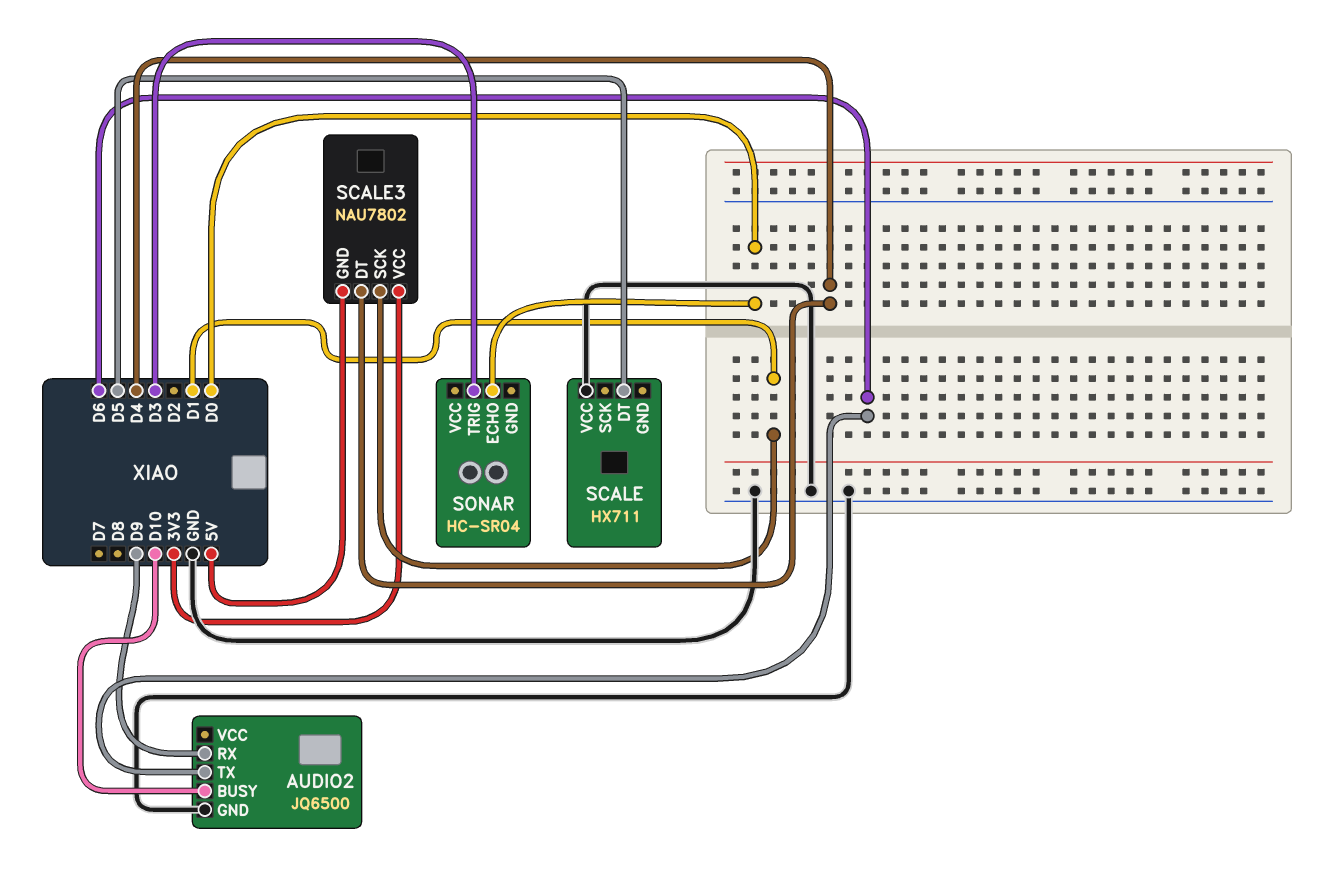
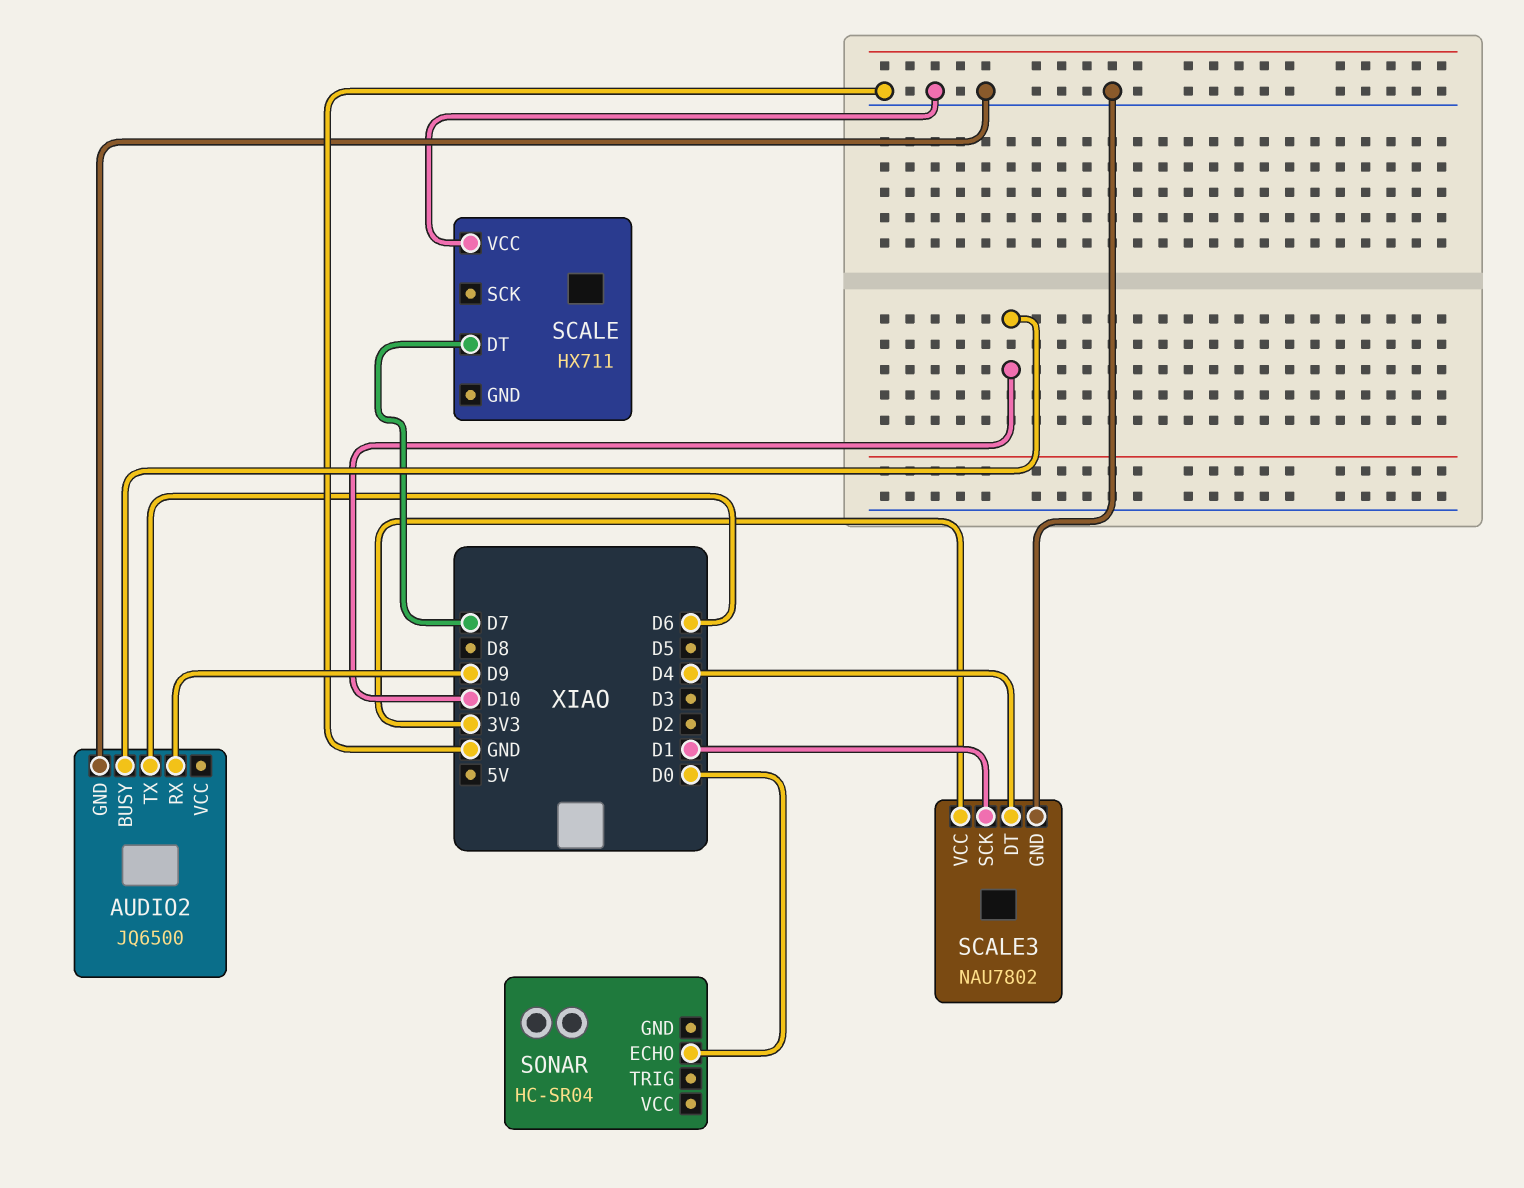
SCALE pin DT: D5 -> D7
SCALE3 pin GND: 5V -> GND
SONAR pin TRIG: D3 -> none

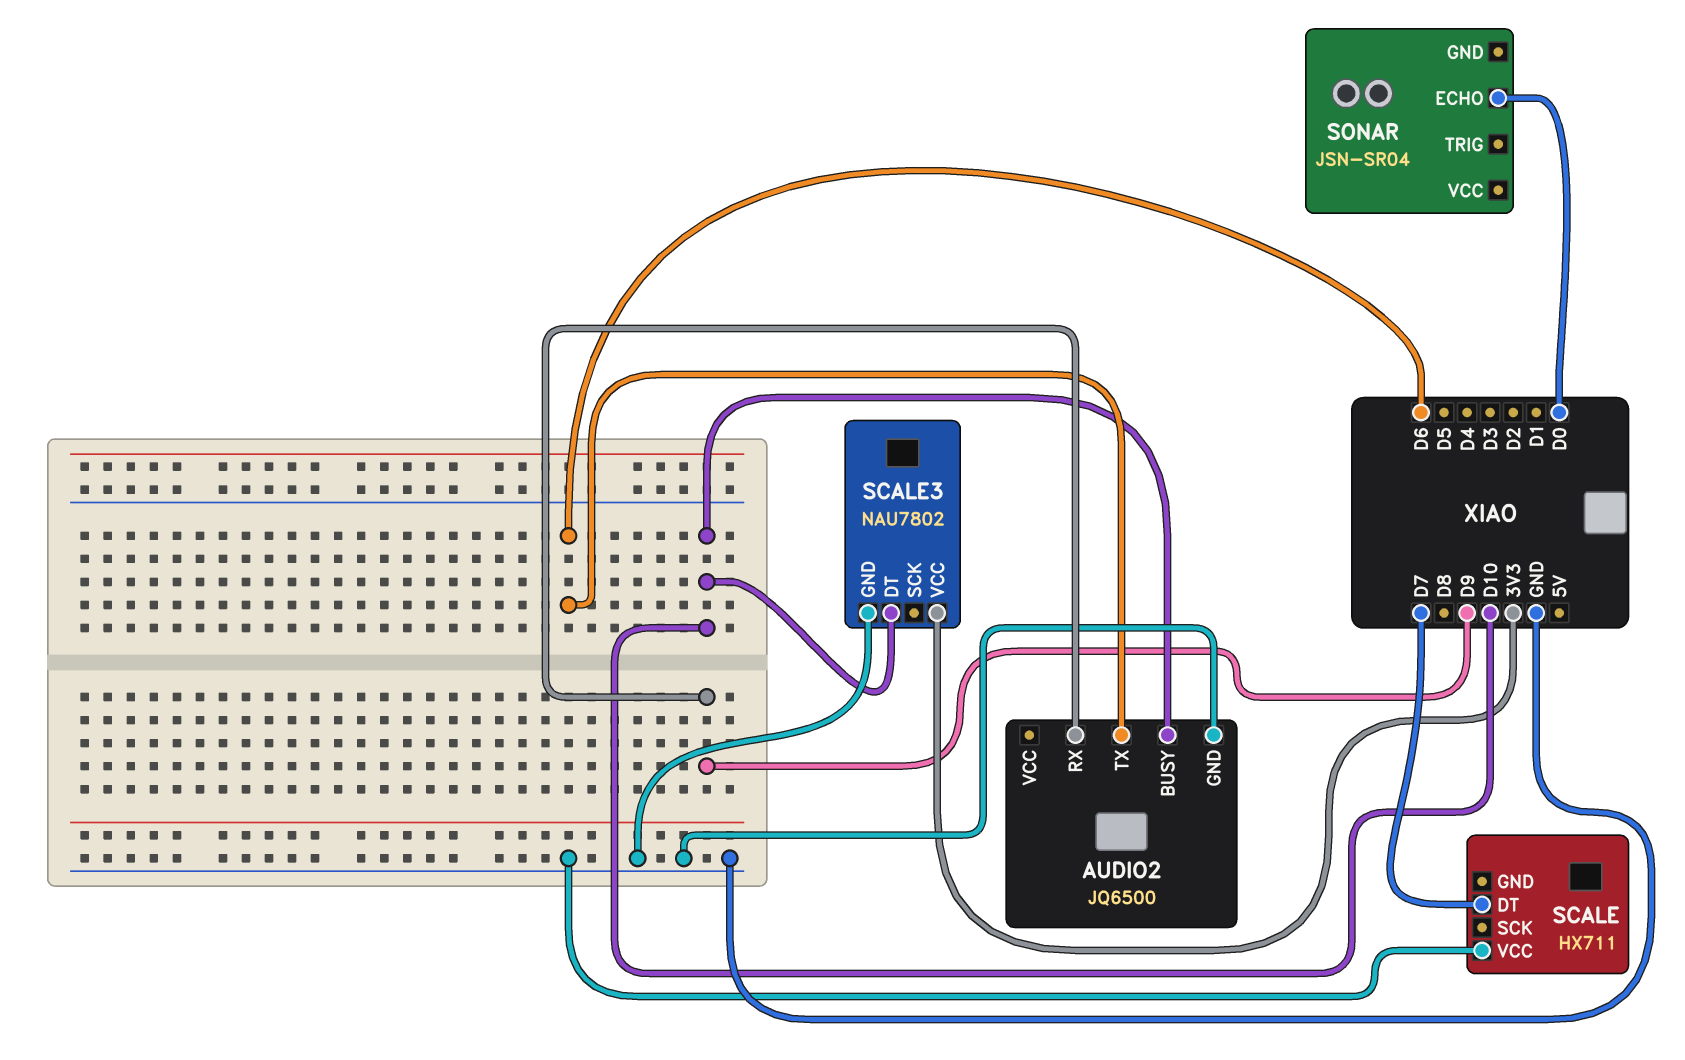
SCALE3 pin DT: D4 -> D10
SCALE3 pin SCK: D1 -> none
SONAR: HC-SR04 -> JSN-SR04

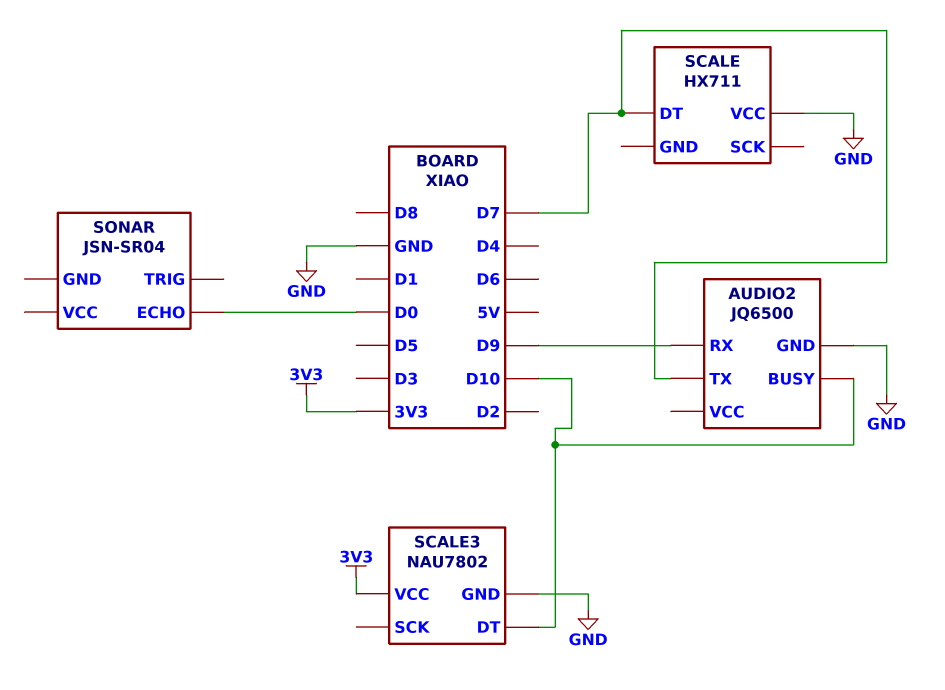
AUDIO2 pin TX: D6 -> D7

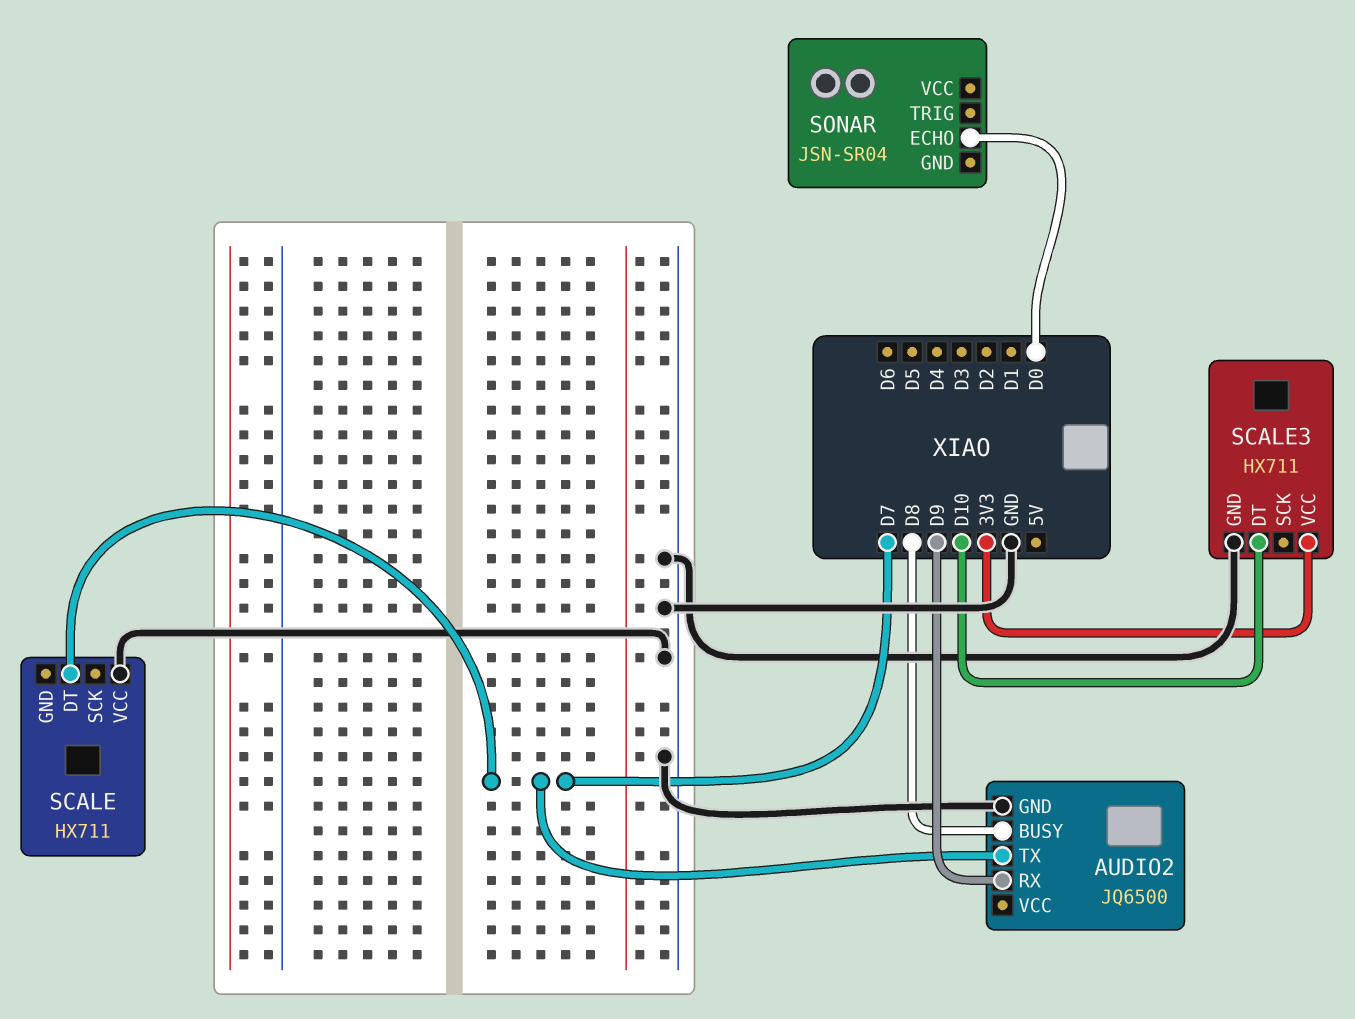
AUDIO2 pin BUSY: D10 -> D8
SCALE3: NAU7802 -> HX711

